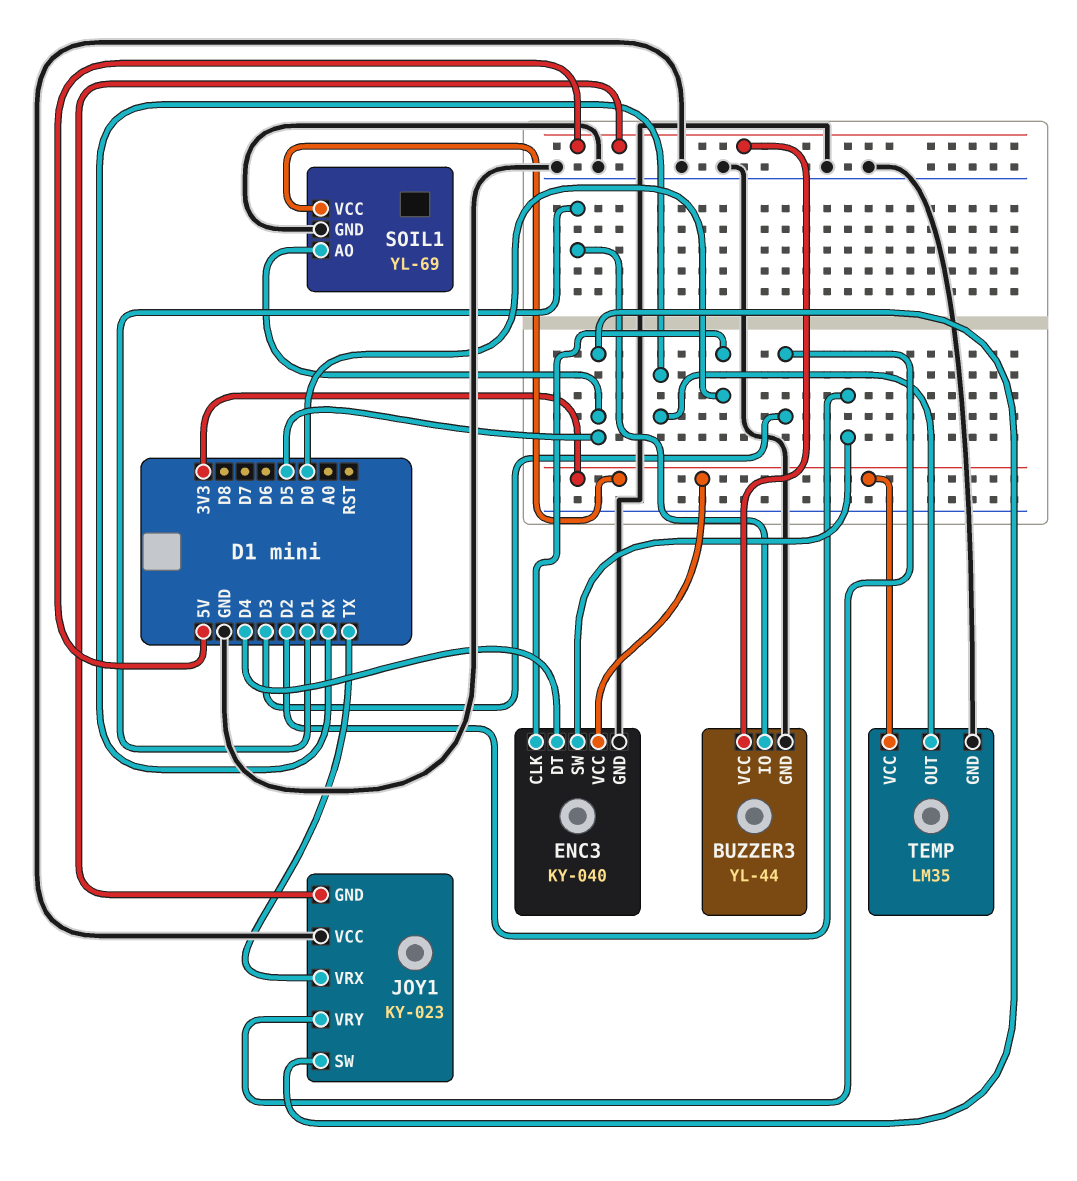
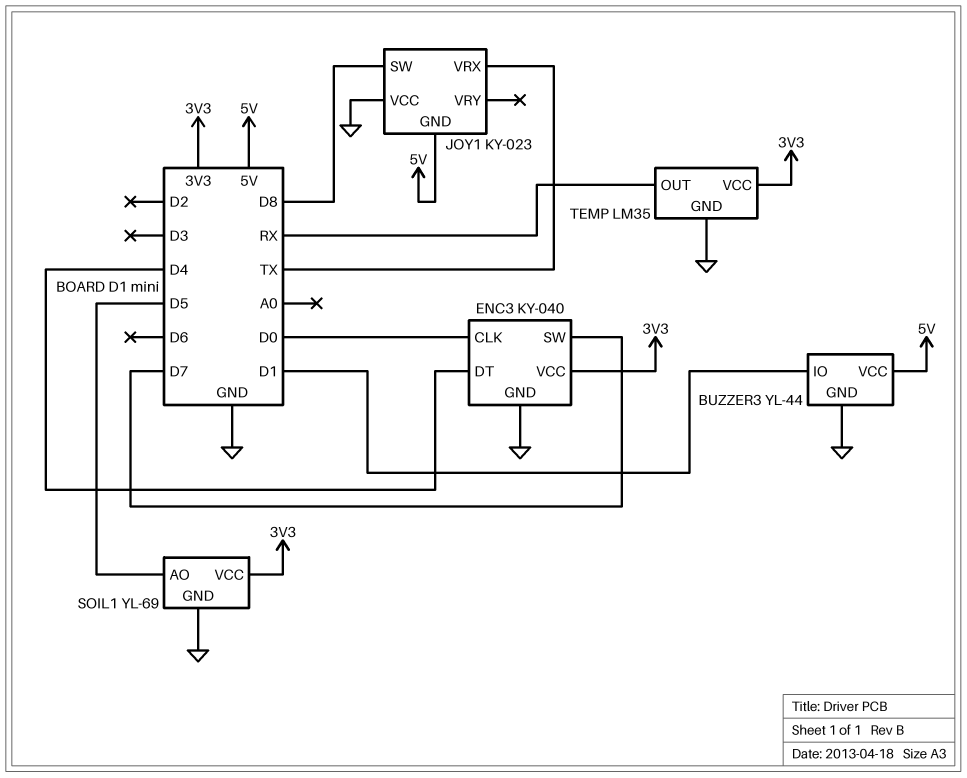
ENC3 pin SW: D2 -> D7
JOY1 pin SW: D5 -> D8
JOY1 pin VRY: D3 -> none

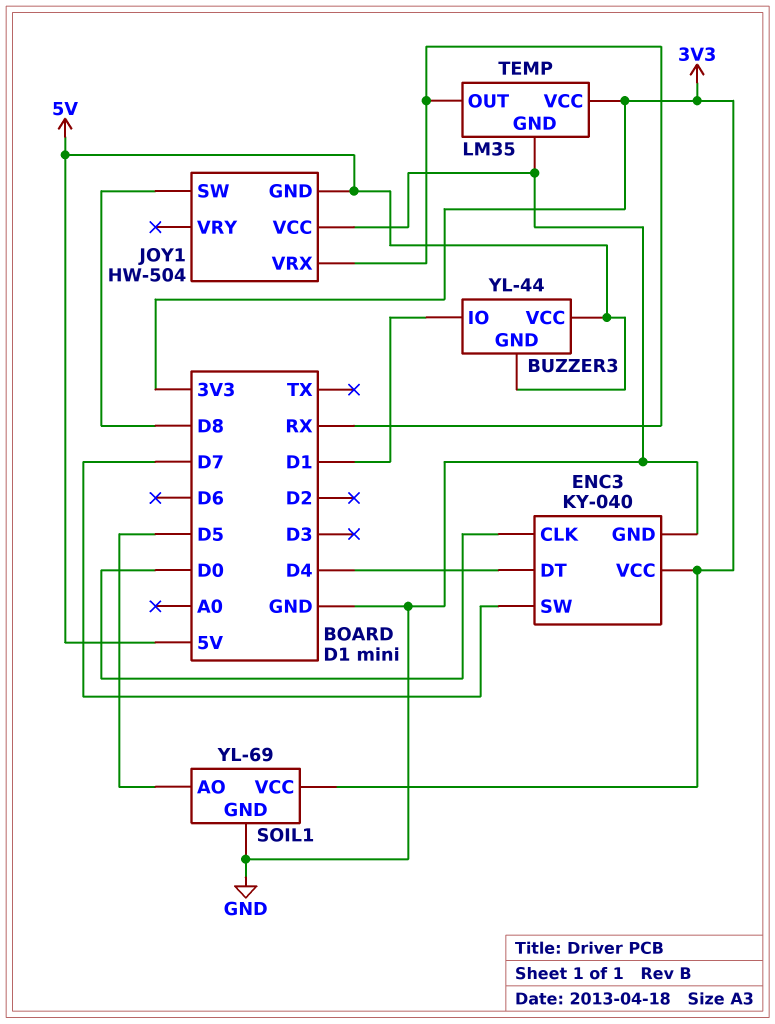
BUZZER3 pin GND: GND -> 5V
JOY1: KY-023 -> HW-504
JOY1 pin VRX: TX -> RX

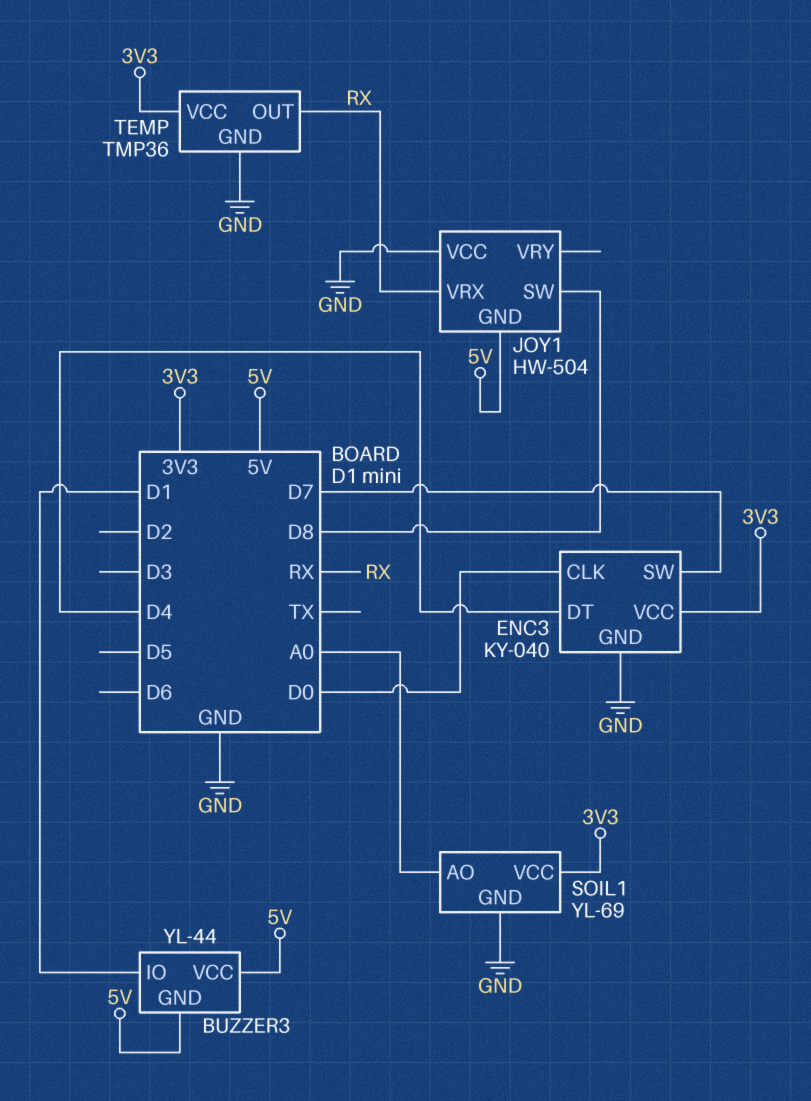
SOIL1 pin AO: D5 -> A0
TEMP: LM35 -> TMP36

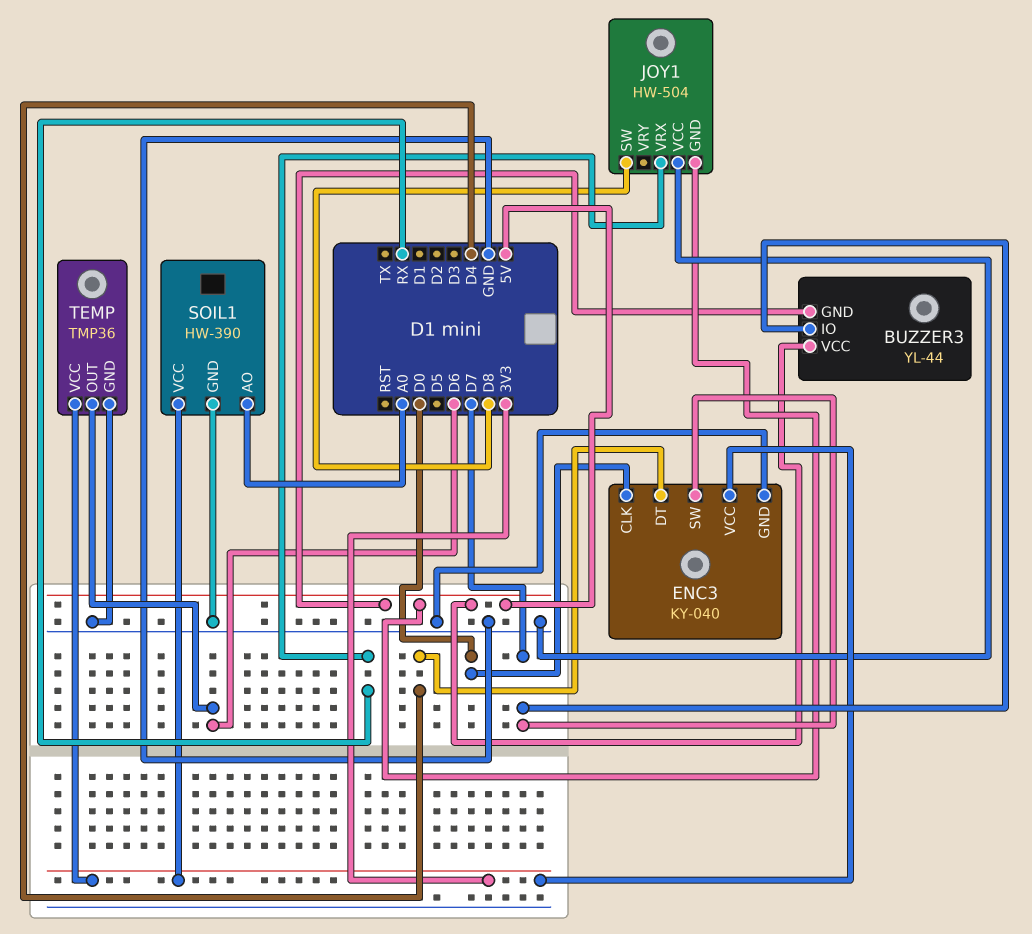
BUZZER3 pin IO: D1 -> D7
SOIL1: YL-69 -> HW-390
TEMP pin OUT: RX -> D6

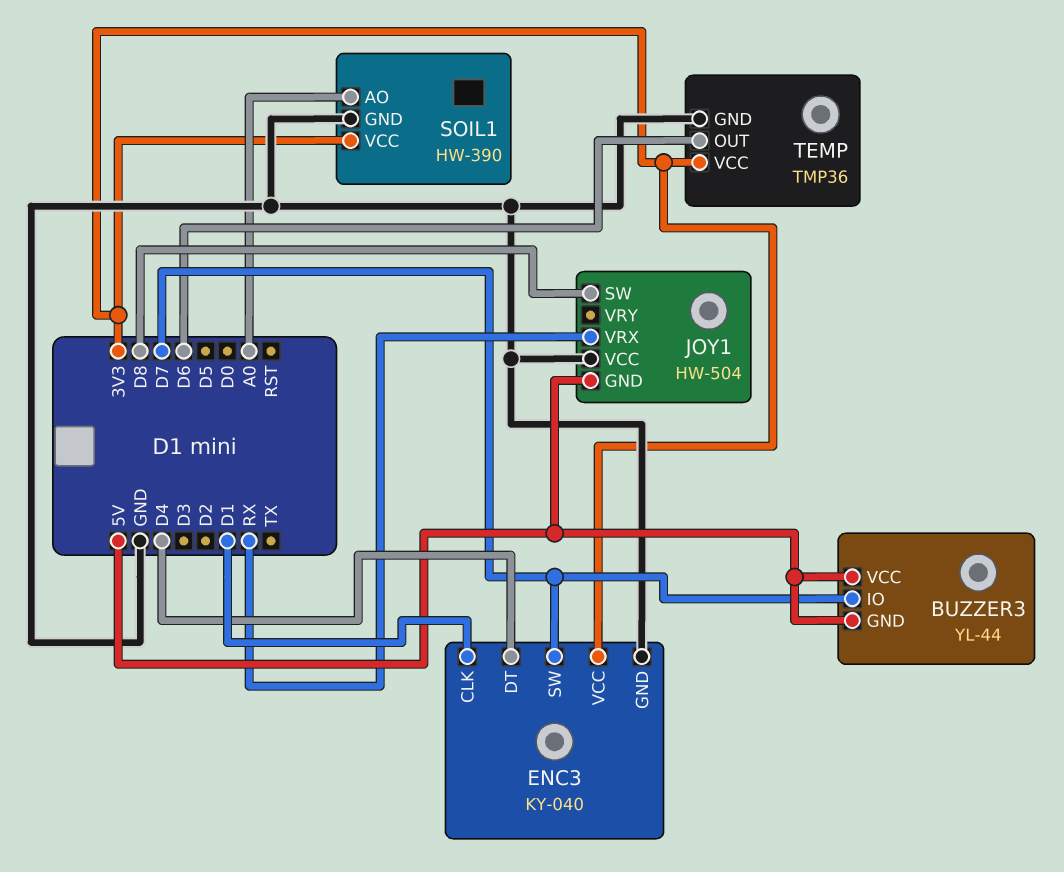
ENC3 pin CLK: D0 -> D1

